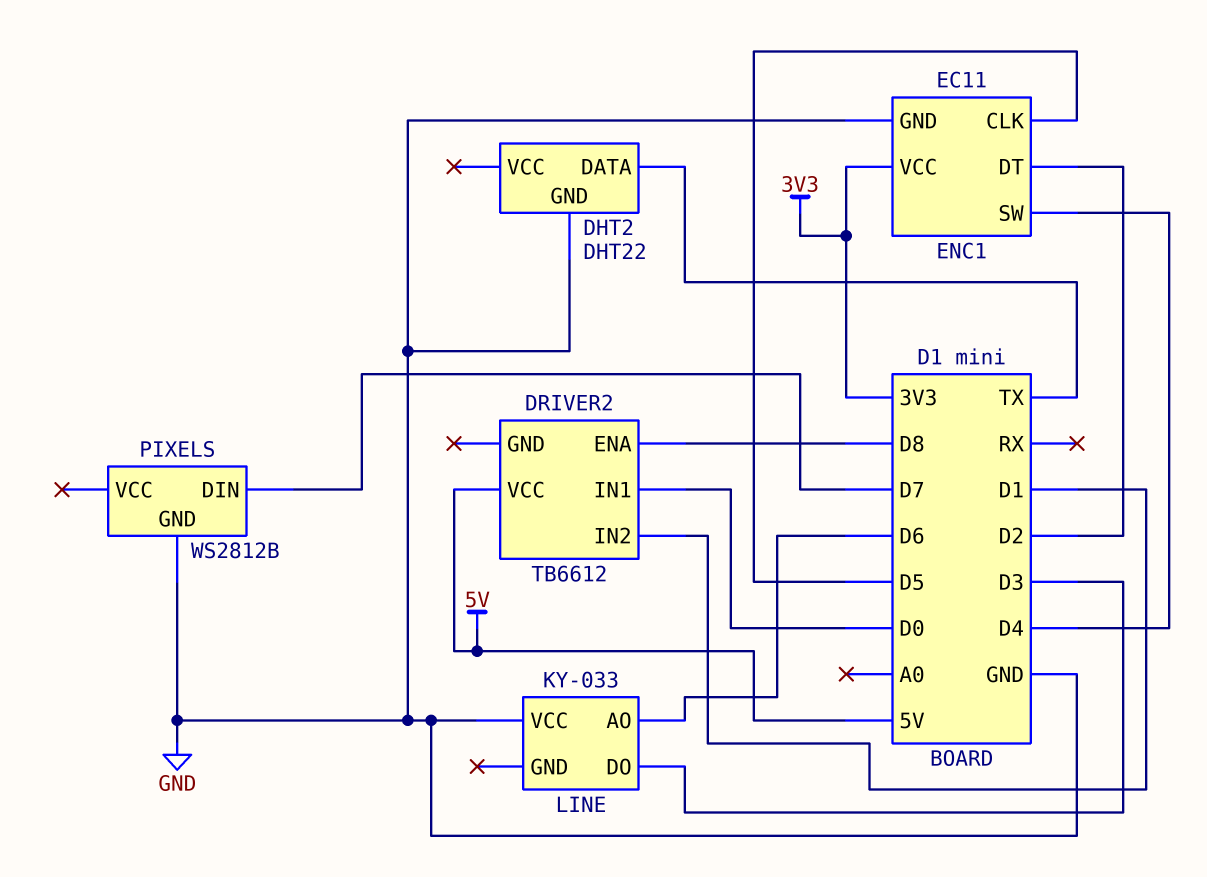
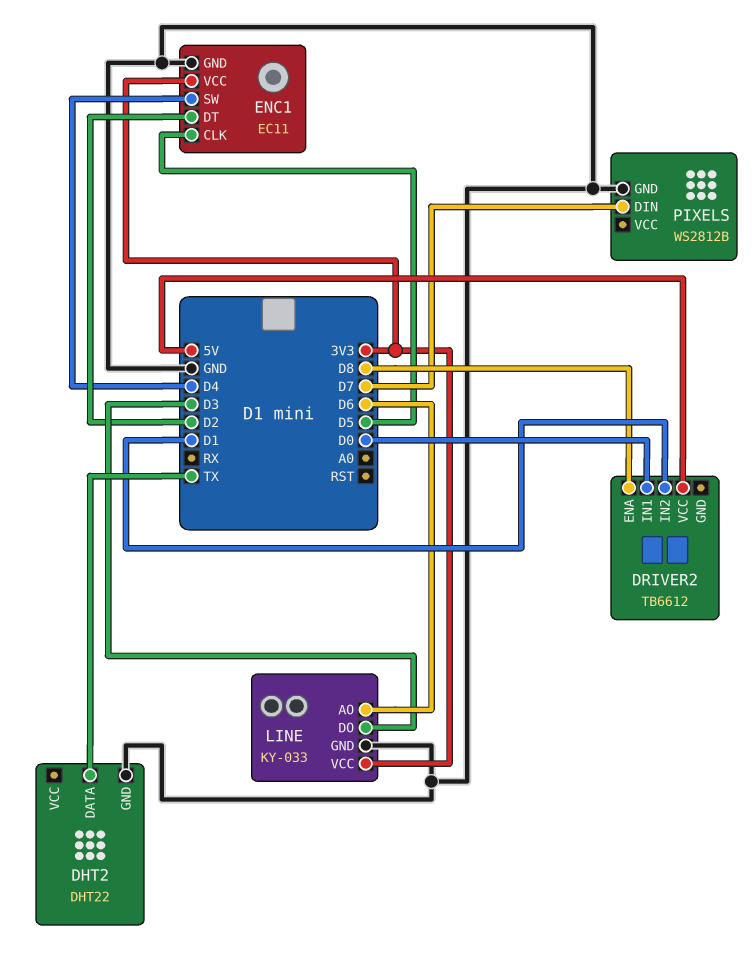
LINE pin GND: none -> GND
LINE pin VCC: GND -> 3V3

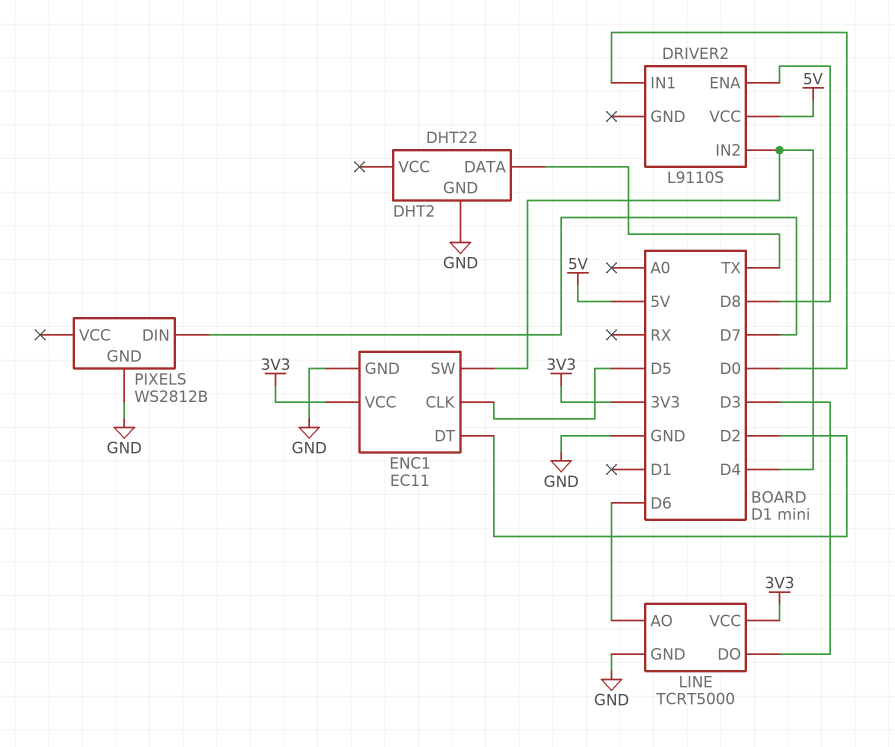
DRIVER2: TB6612 -> L9110S
DRIVER2 pin IN2: D1 -> D4
LINE: KY-033 -> TCRT5000

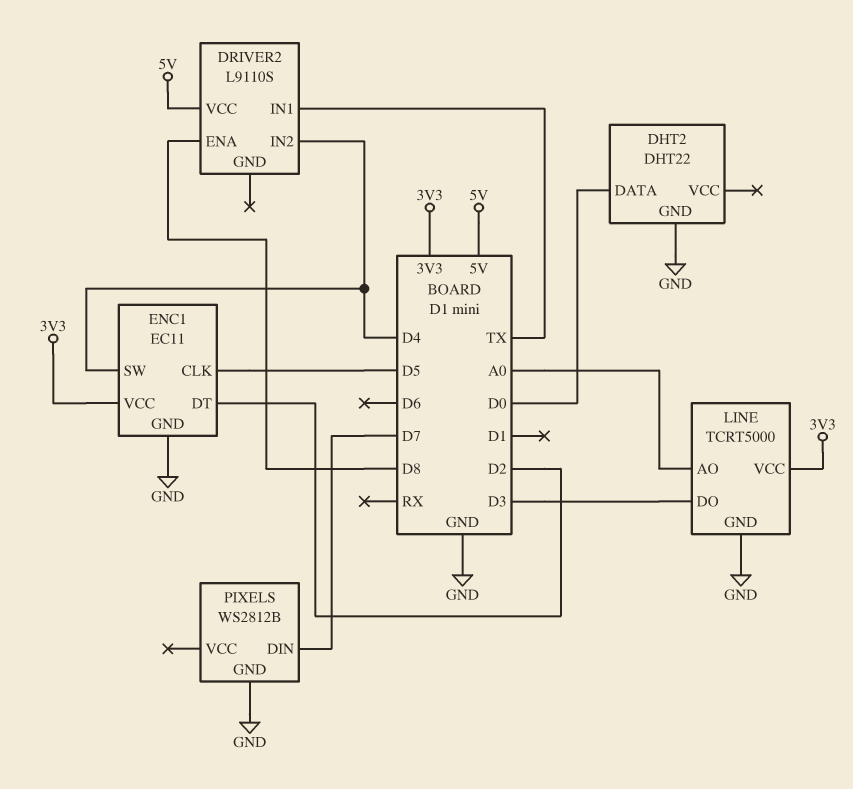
DHT2 pin DATA: TX -> D0
DRIVER2 pin IN1: D0 -> TX
LINE pin AO: D6 -> A0

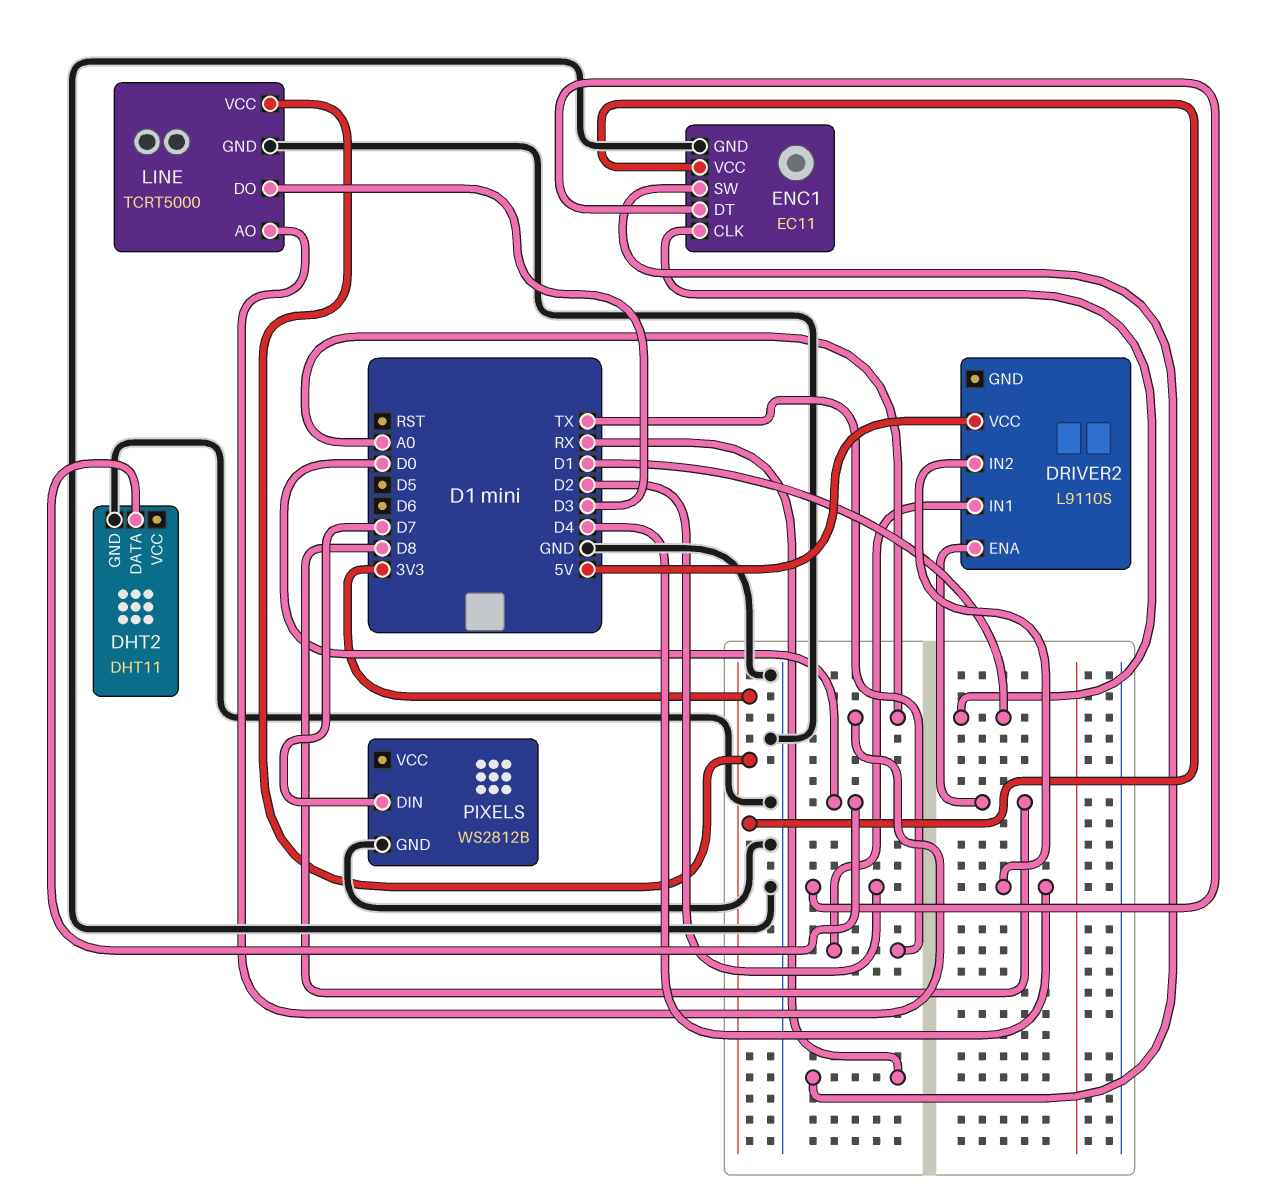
DHT2: DHT22 -> DHT11
ENC1 pin CLK: D5 -> D1
ENC1 pin SW: D4 -> RX

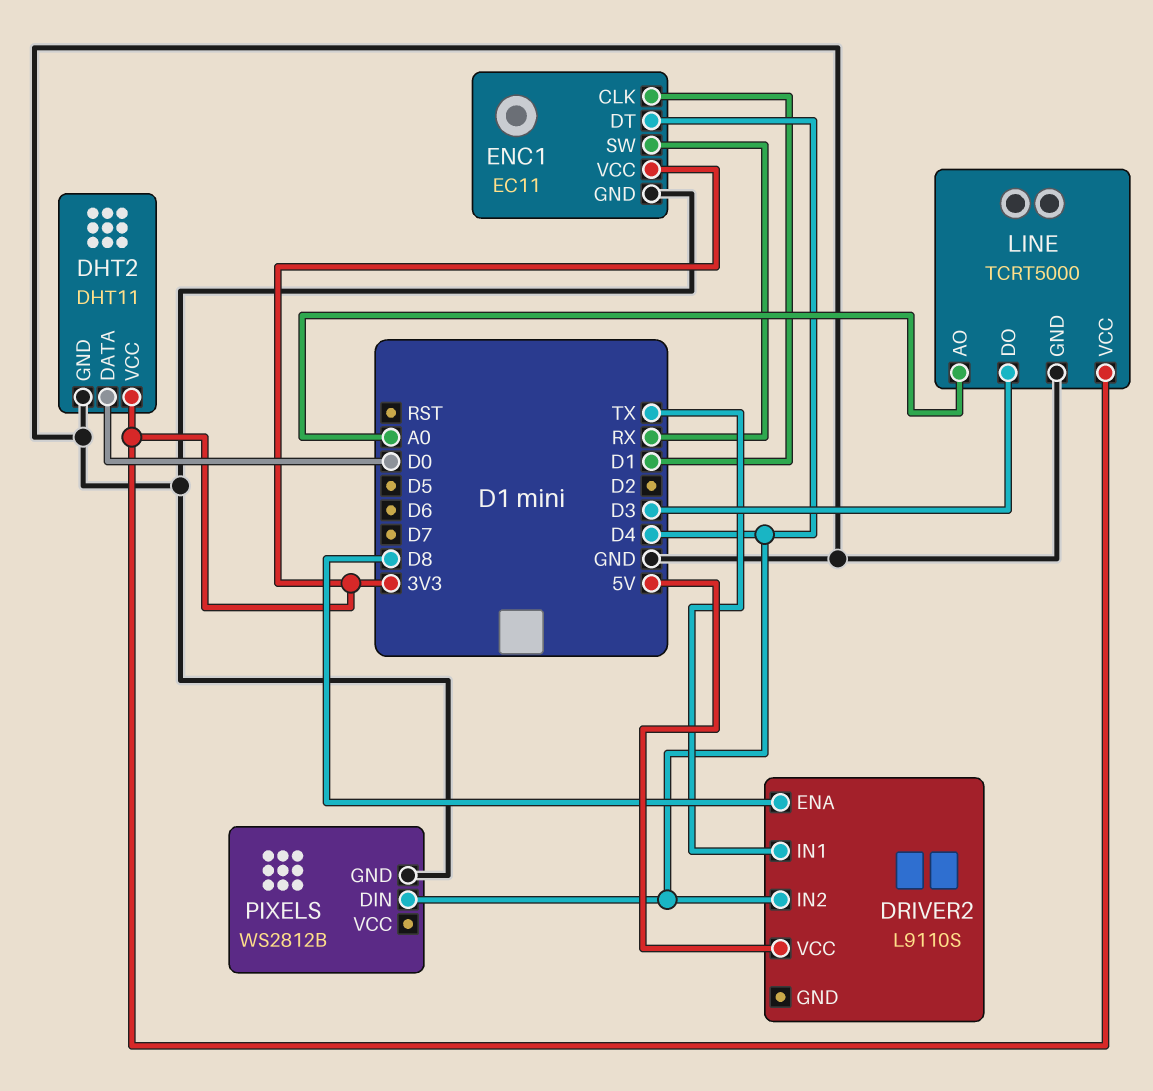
DHT2 pin VCC: none -> 3V3
ENC1 pin DT: D2 -> D4
PIXELS pin DIN: D7 -> D4

